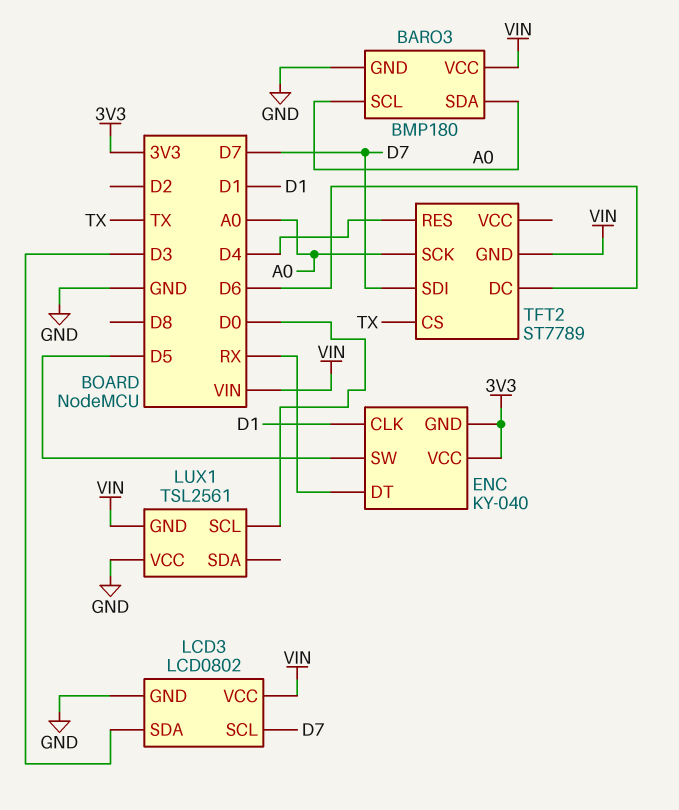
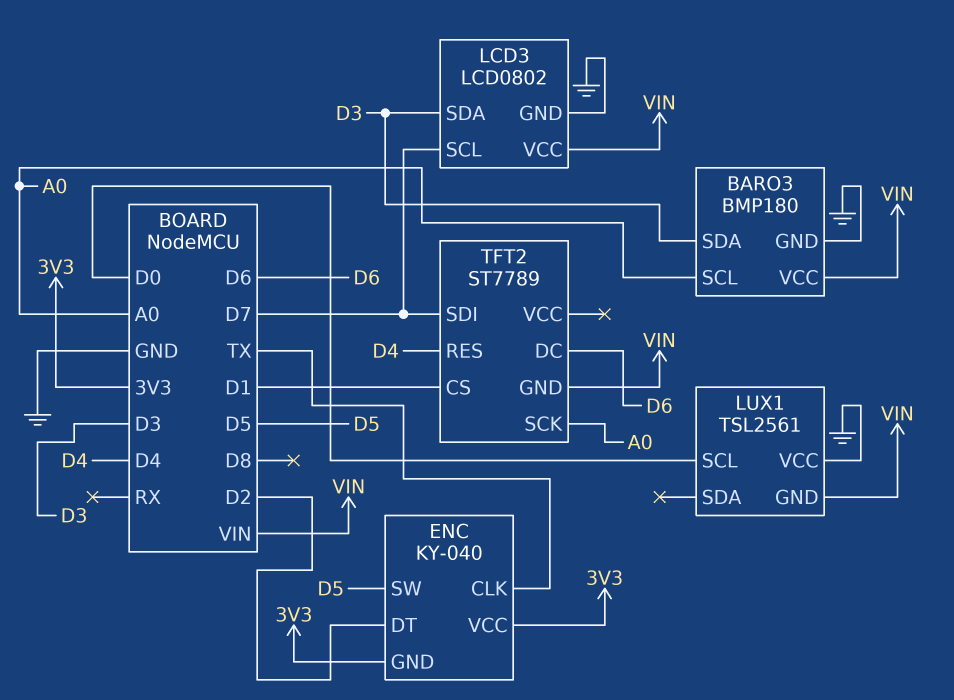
BARO3 pin SDA: A0 -> D3
ENC pin CLK: D1 -> TX
ENC pin DT: RX -> D2
TFT2 pin CS: TX -> D1

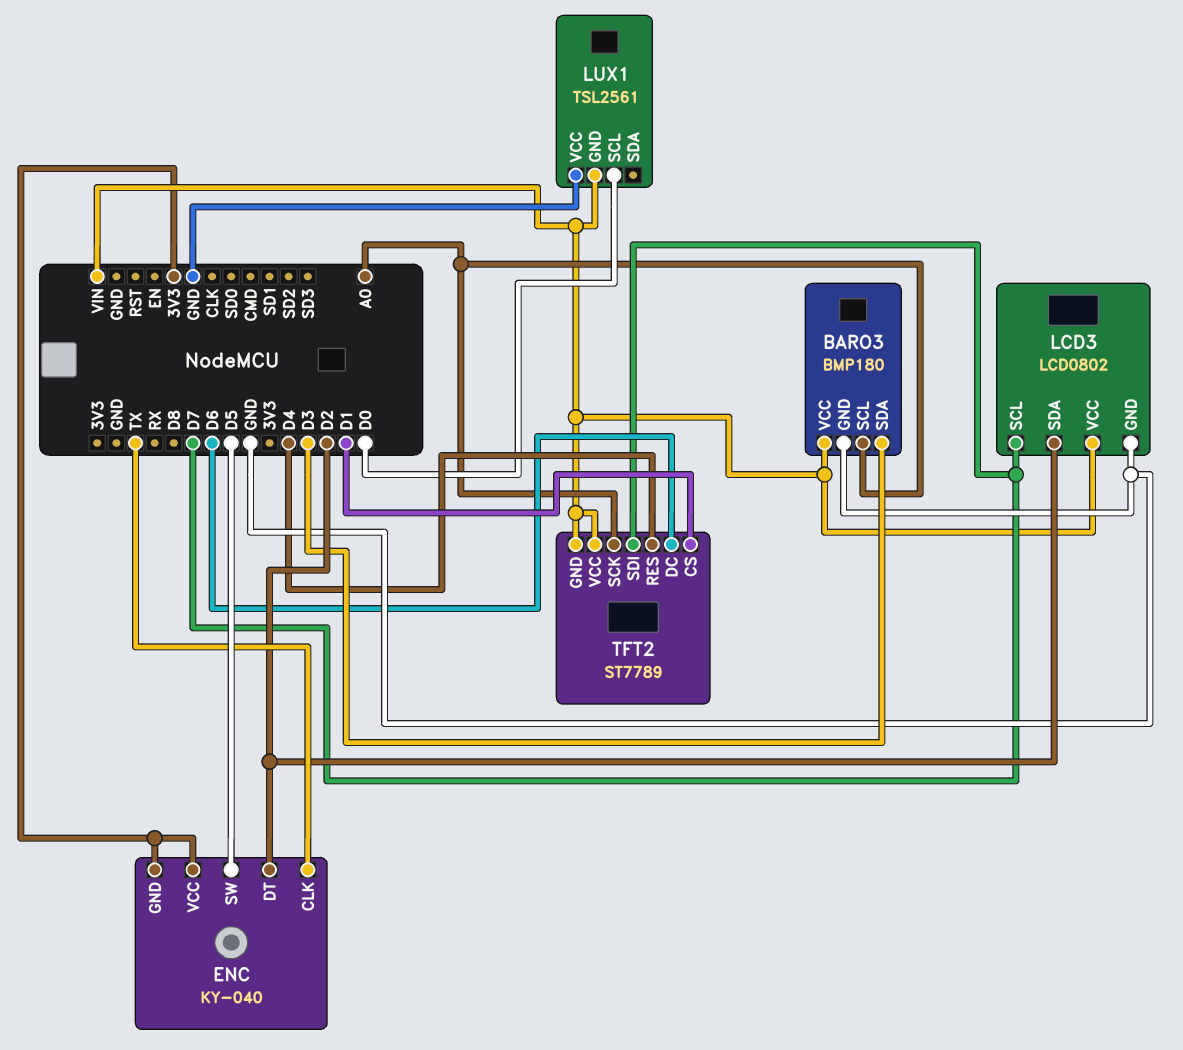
LCD3 pin SDA: D3 -> D2
TFT2 pin VCC: none -> VIN

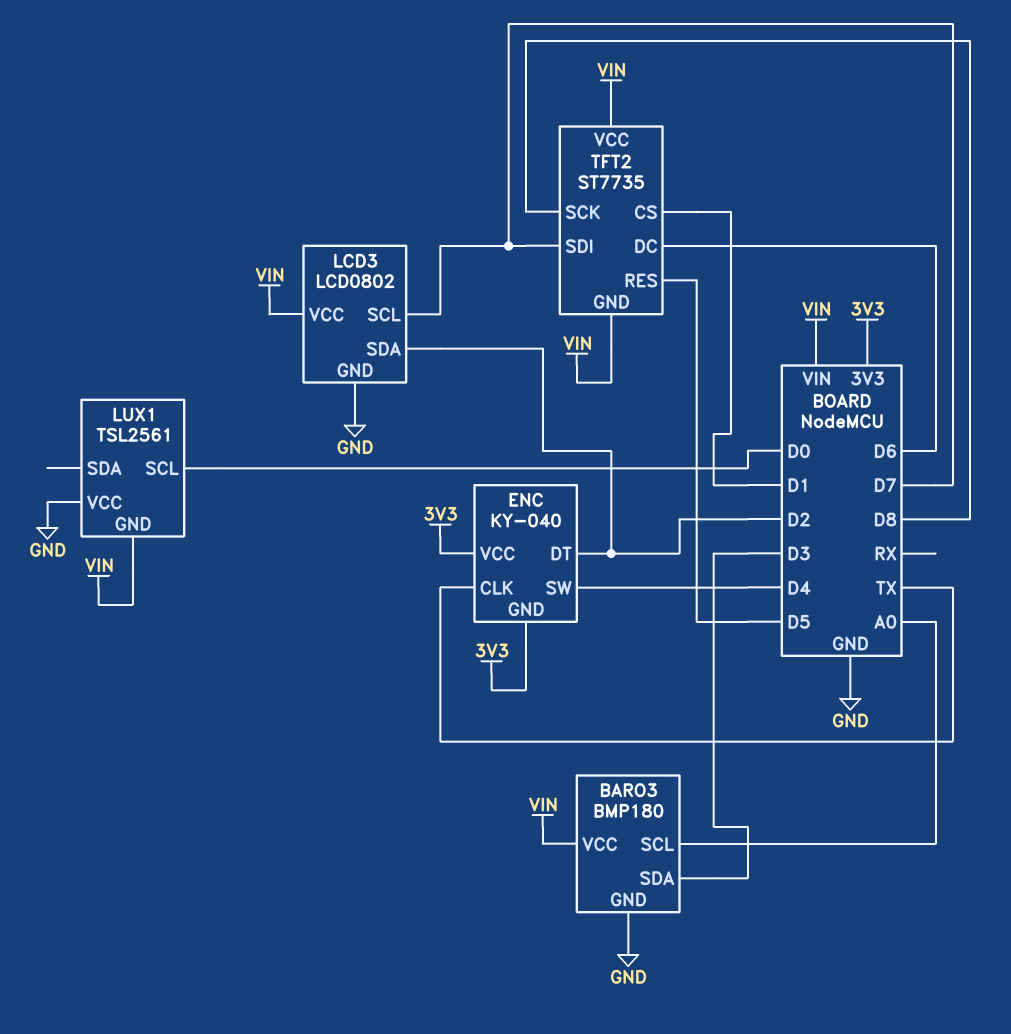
ENC pin SW: D5 -> D4
TFT2: ST7789 -> ST7735
TFT2 pin RES: D4 -> D5
TFT2 pin SCK: A0 -> D8

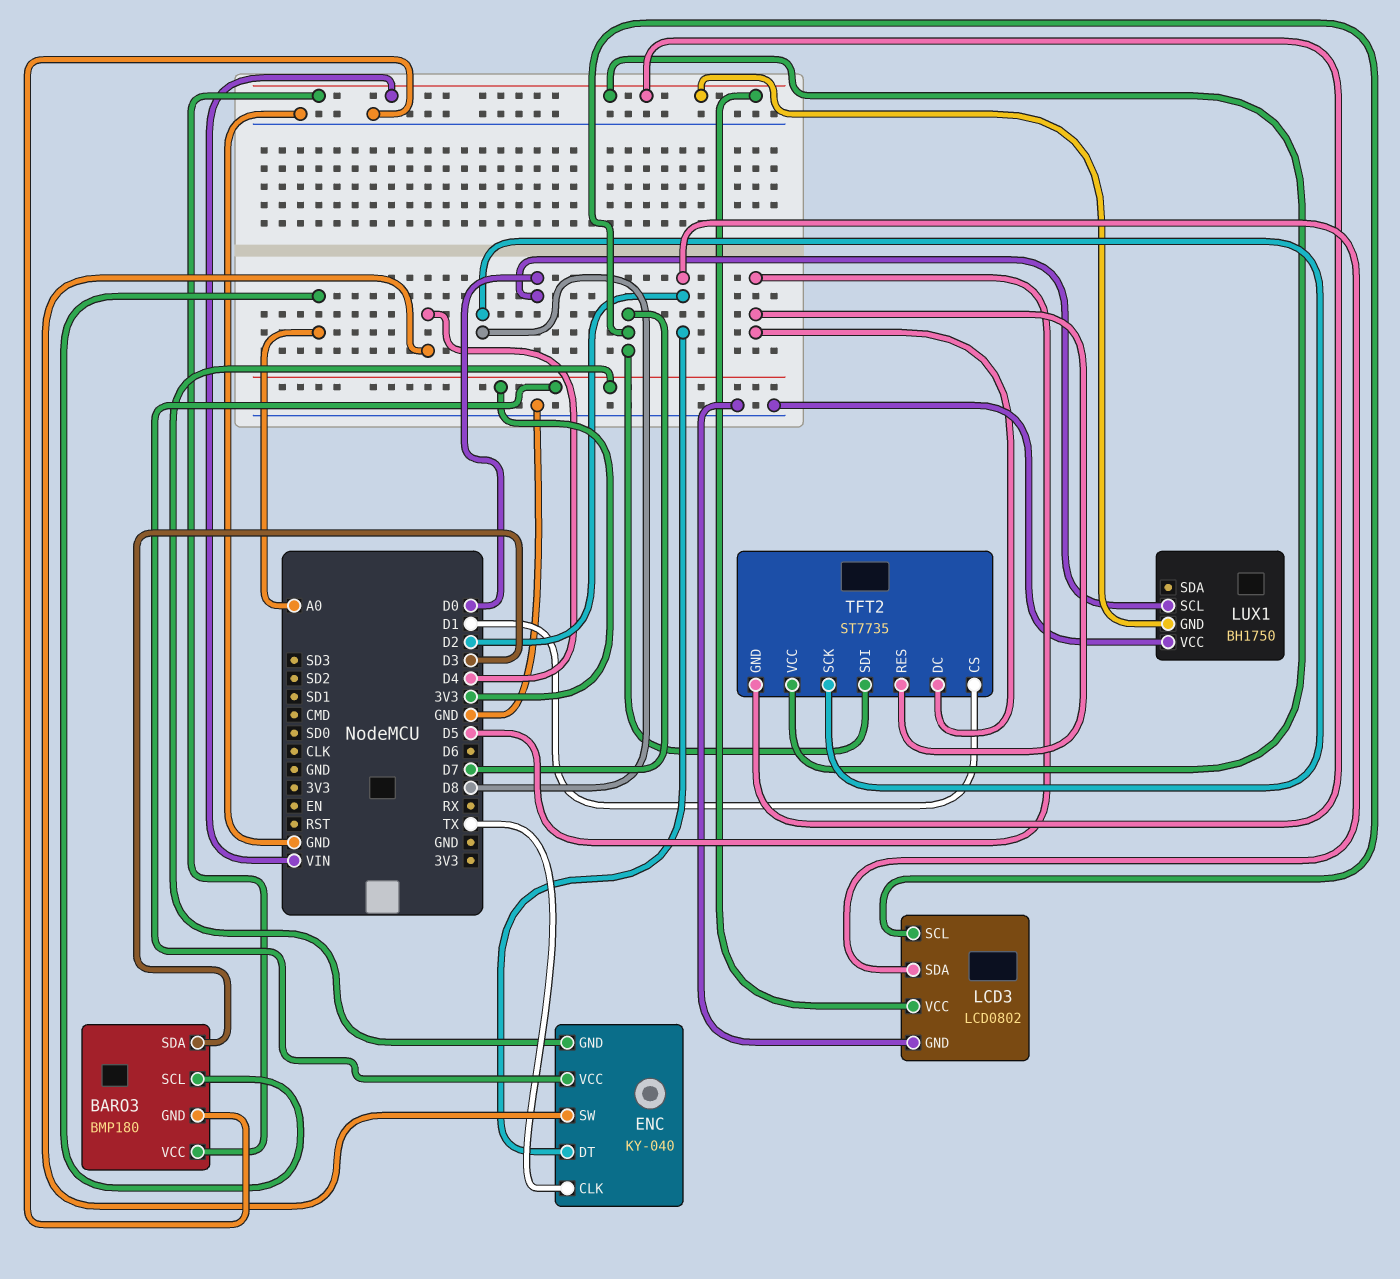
LUX1: TSL2561 -> BH1750
TFT2 pin DC: D6 -> D5

